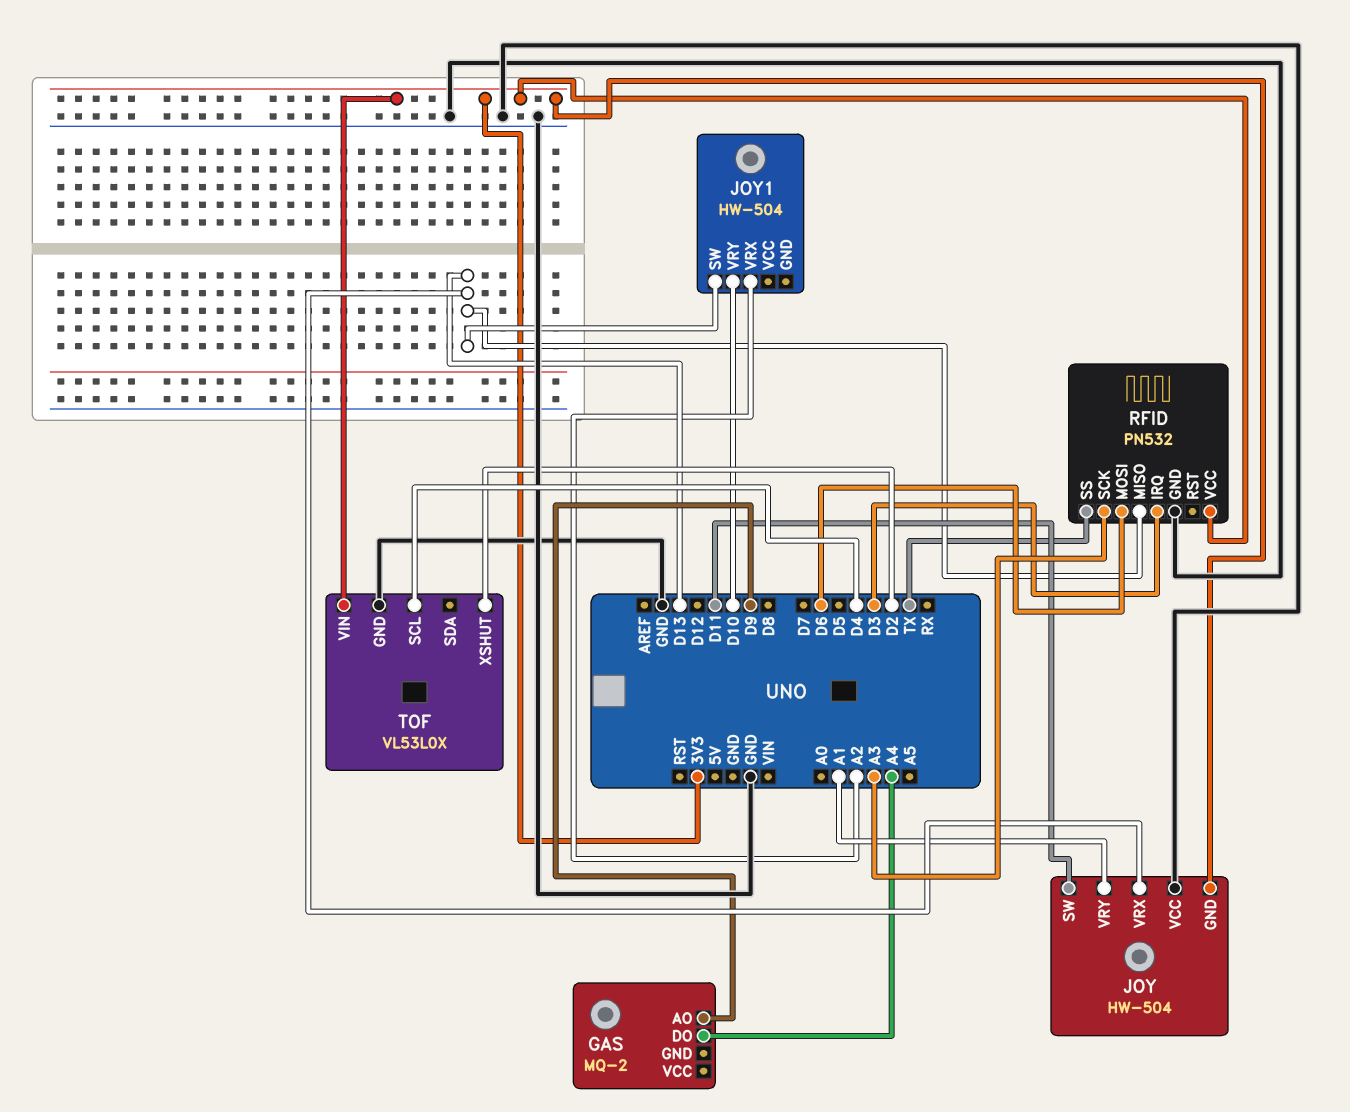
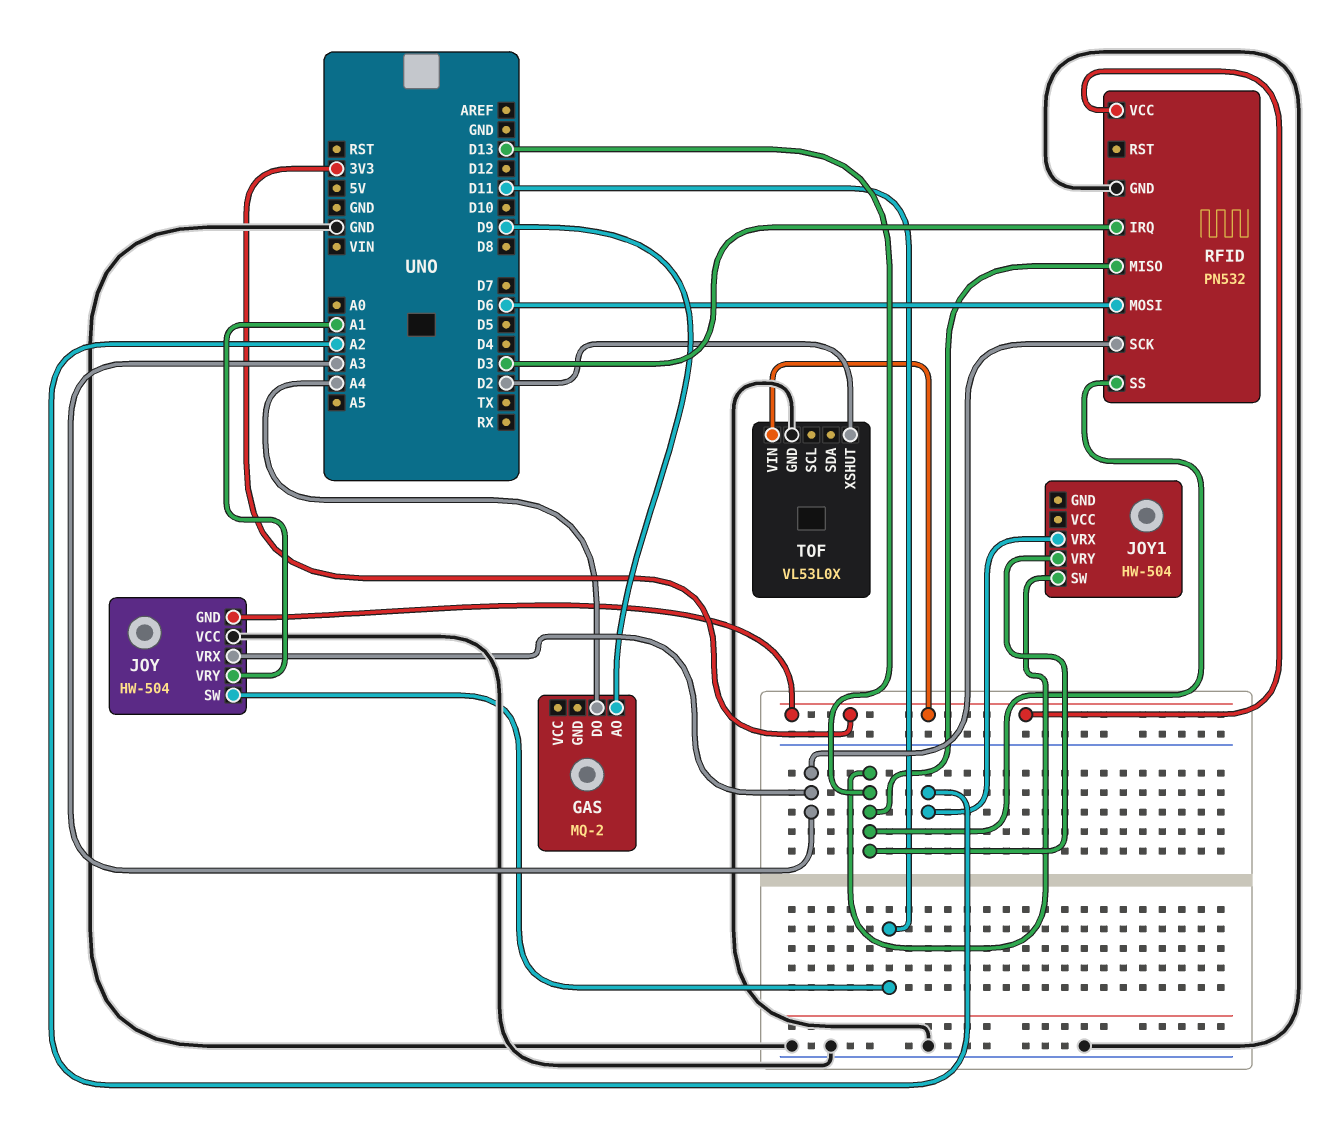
JOY pin VRX: D13 -> A3
JOY1 pin VRY: D10 -> D13
RFID pin SS: TX -> D13
TOF pin SCL: D4 -> none

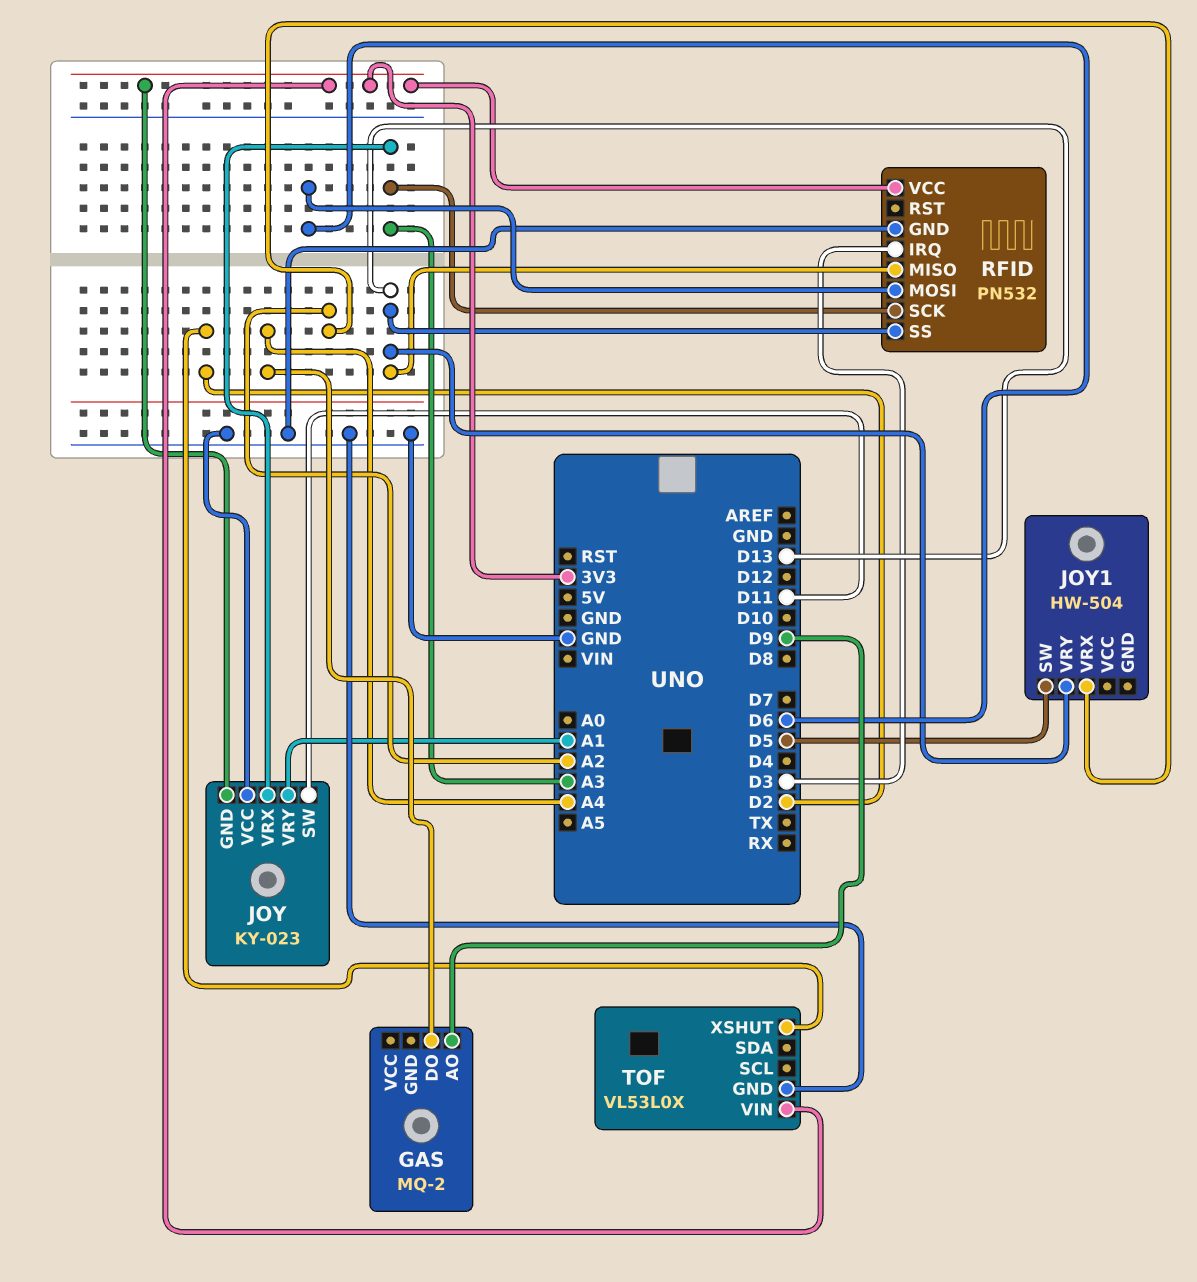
JOY: HW-504 -> KY-023
JOY1 pin SW: D13 -> D5

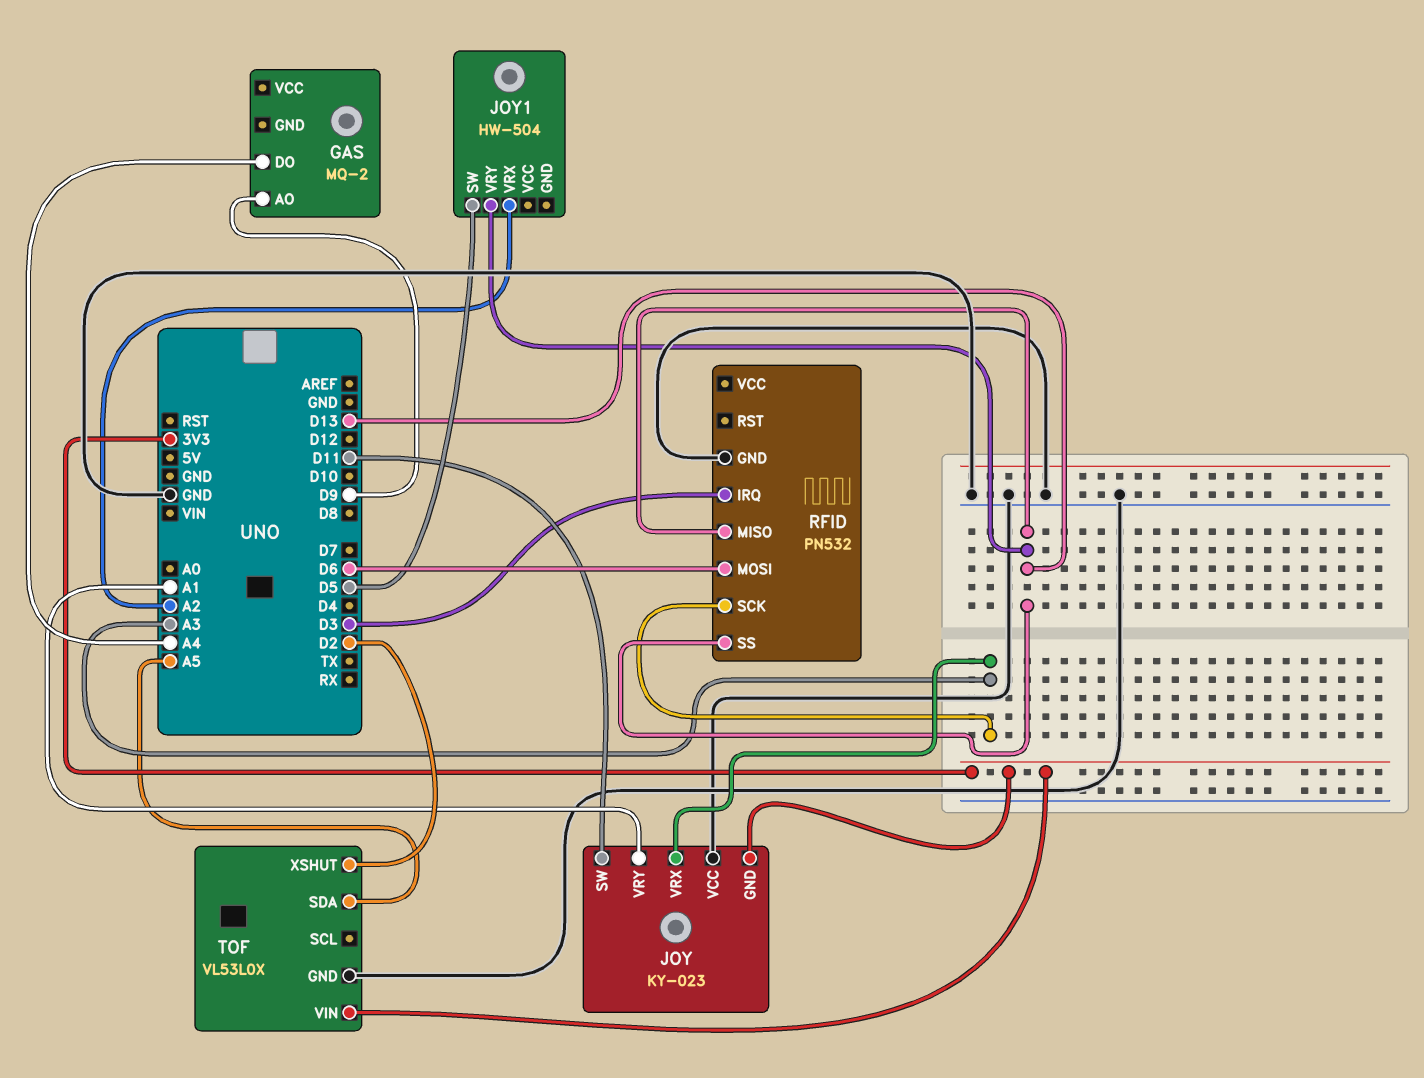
RFID pin VCC: 3V3 -> none
TOF pin SDA: none -> A5

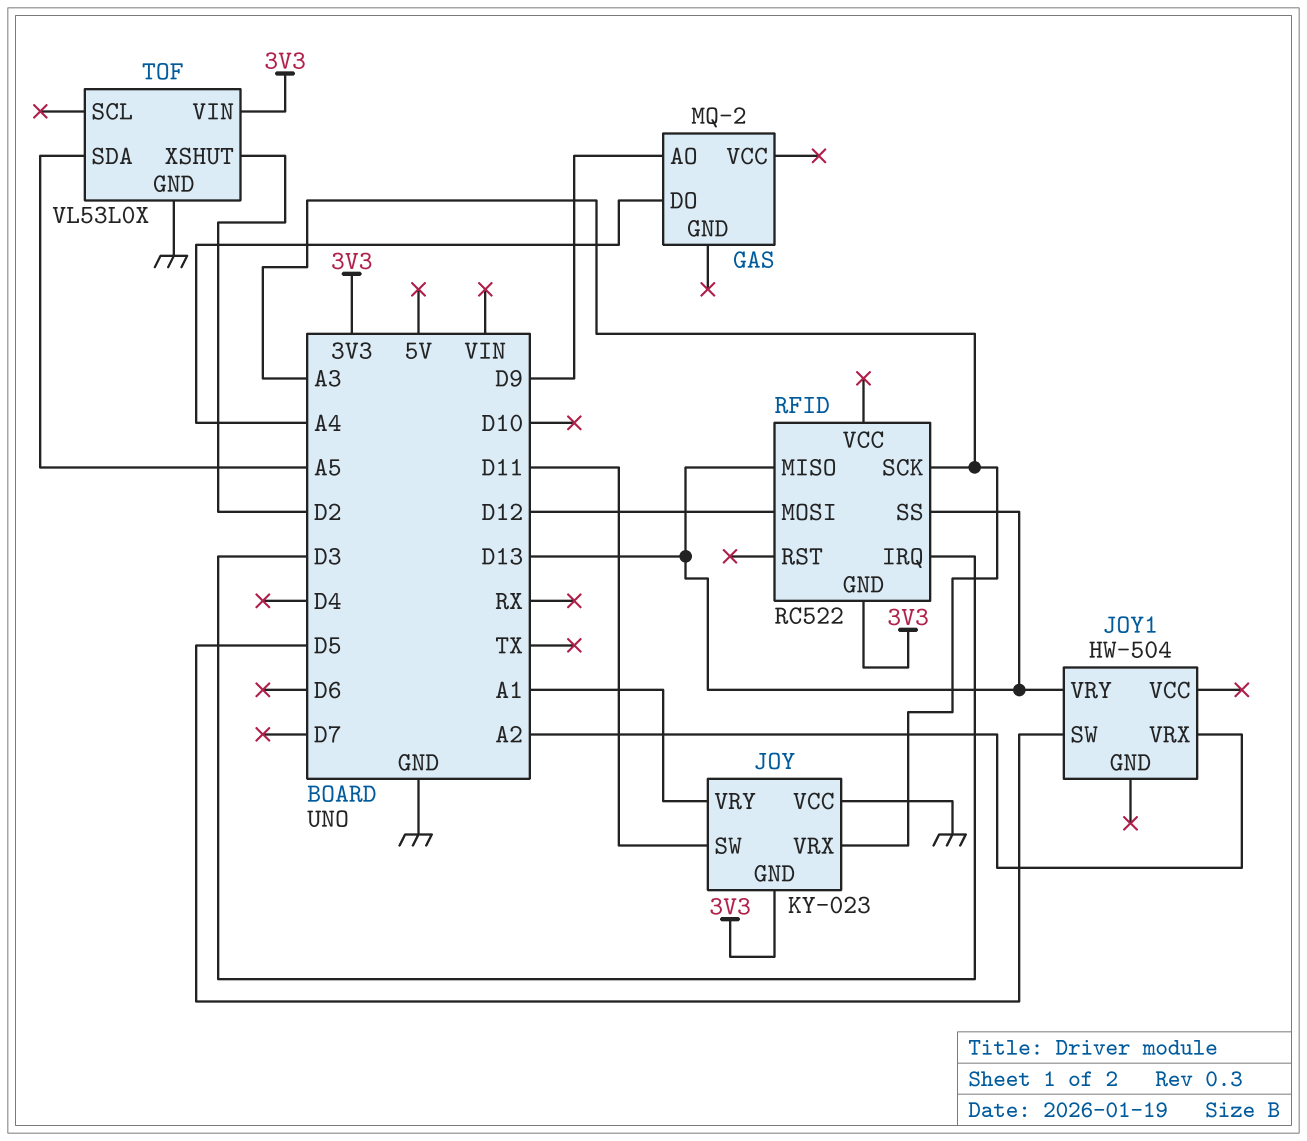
RFID: PN532 -> RC522
RFID pin GND: GND -> 3V3
RFID pin MOSI: D6 -> D12

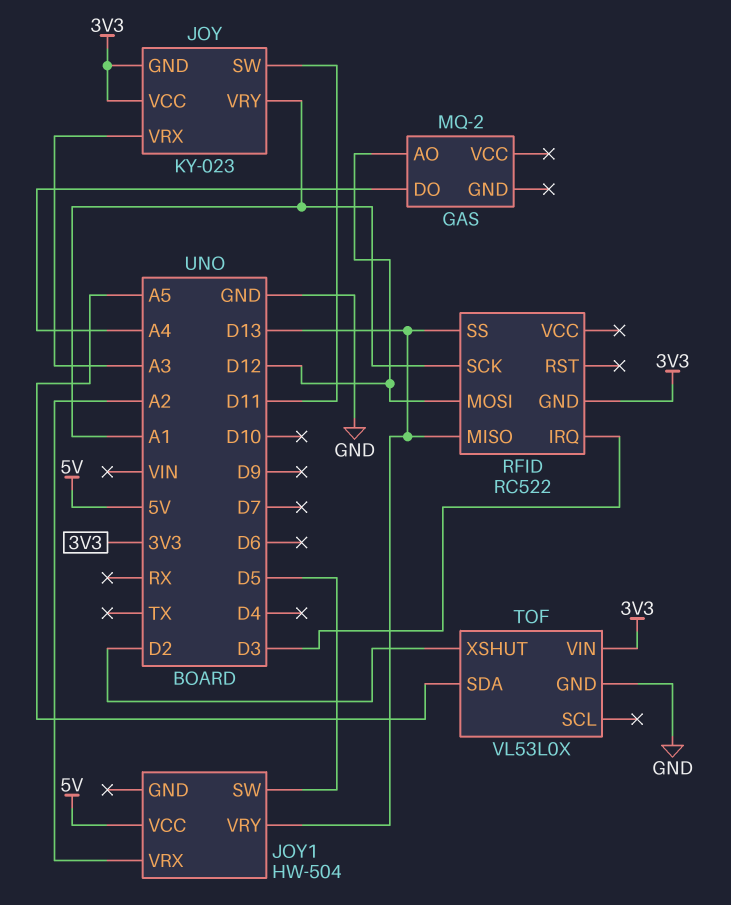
GAS pin AO: D9 -> D12
JOY pin VCC: GND -> 3V3
JOY1 pin VCC: none -> 5V
RFID pin SCK: A3 -> A1

